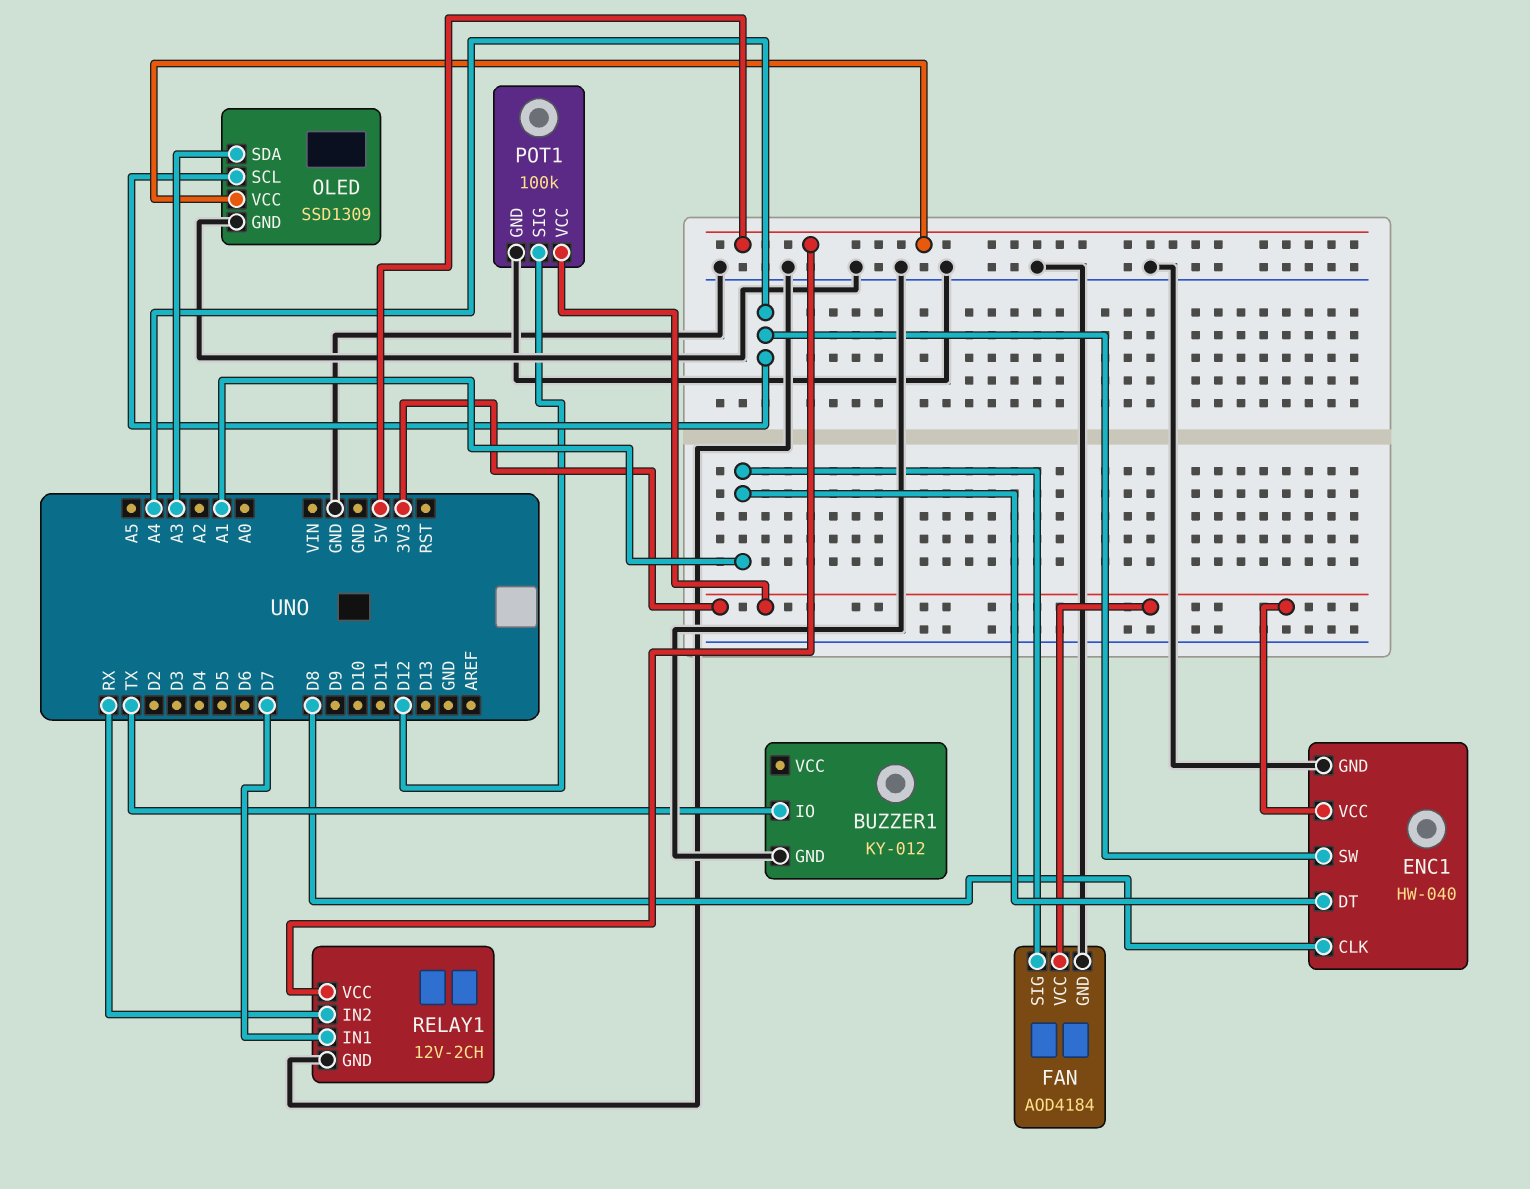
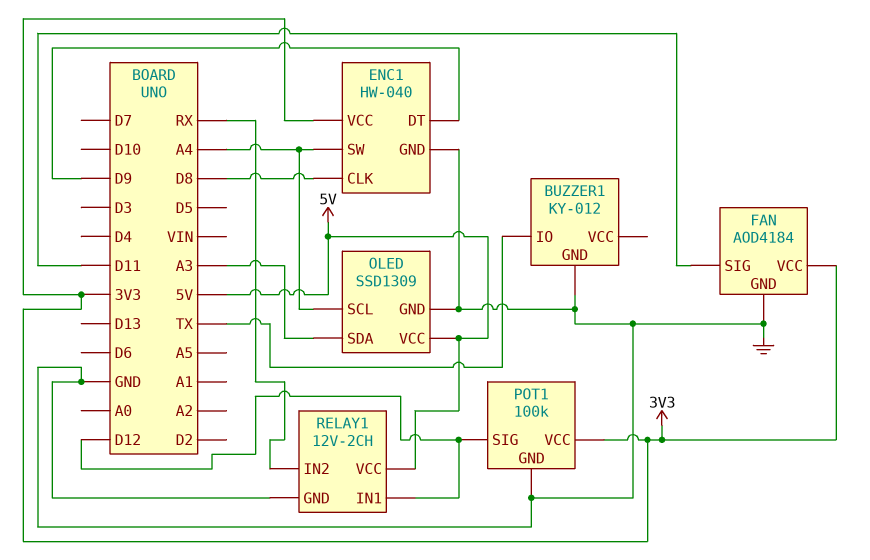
ENC1 pin DT: A1 -> D9
FAN pin SIG: A1 -> D11
RELAY1 pin IN1: D7 -> D12

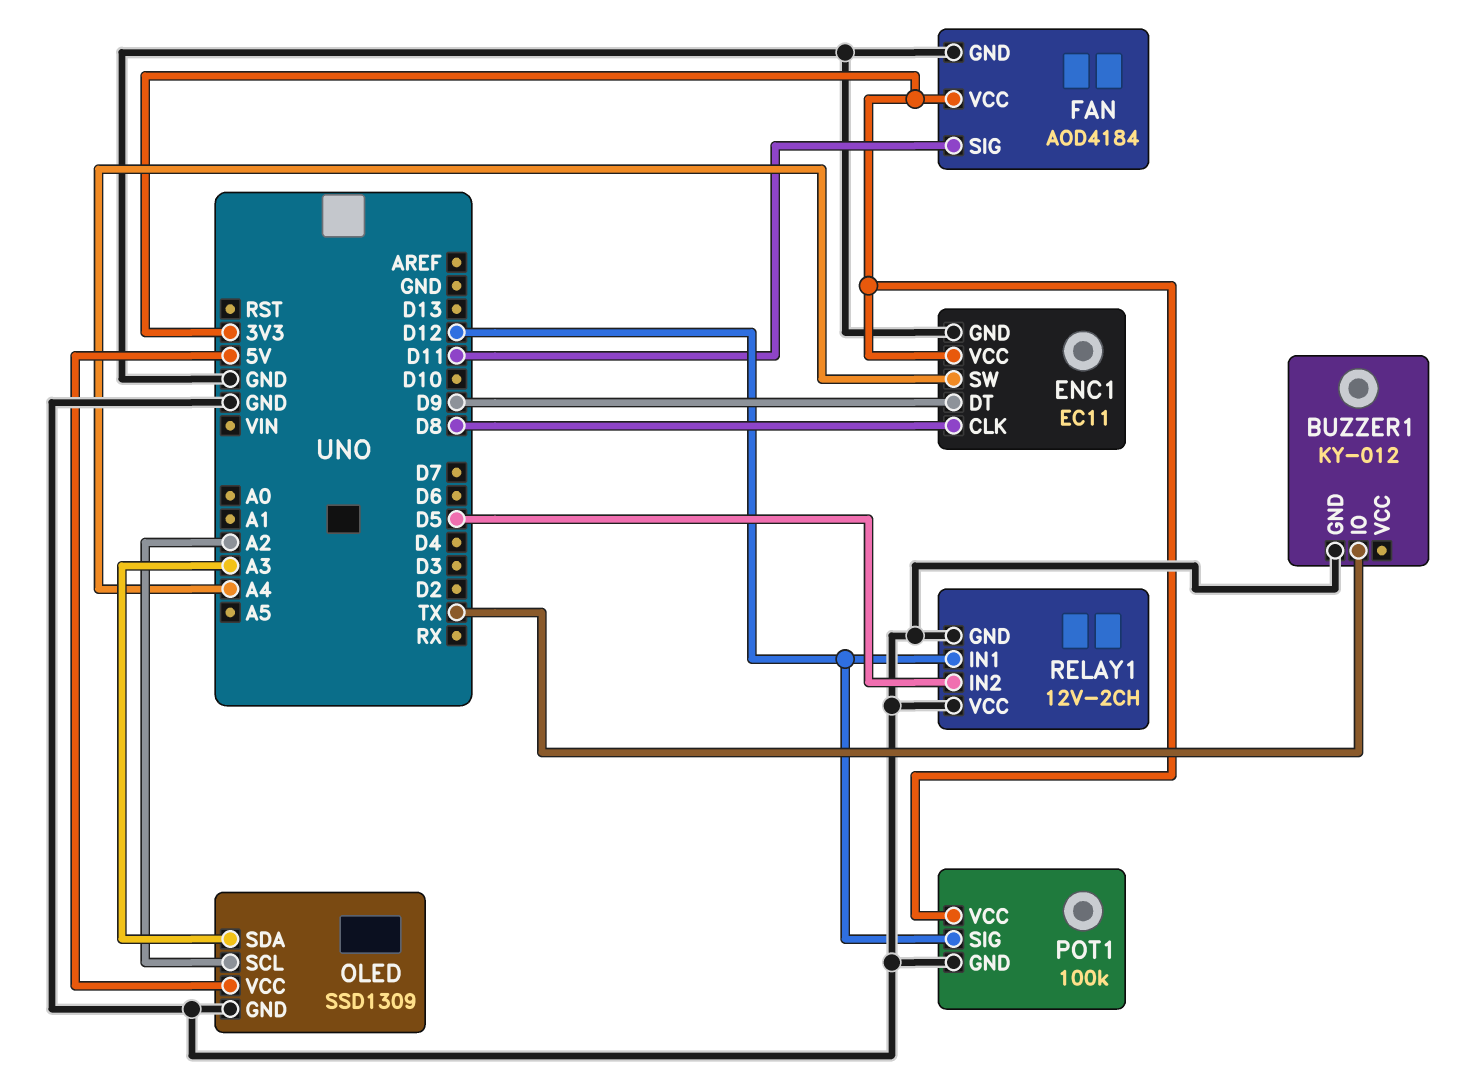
ENC1: HW-040 -> EC11
OLED pin SCL: A4 -> A2
RELAY1 pin IN2: RX -> D5
RELAY1 pin VCC: 5V -> GND

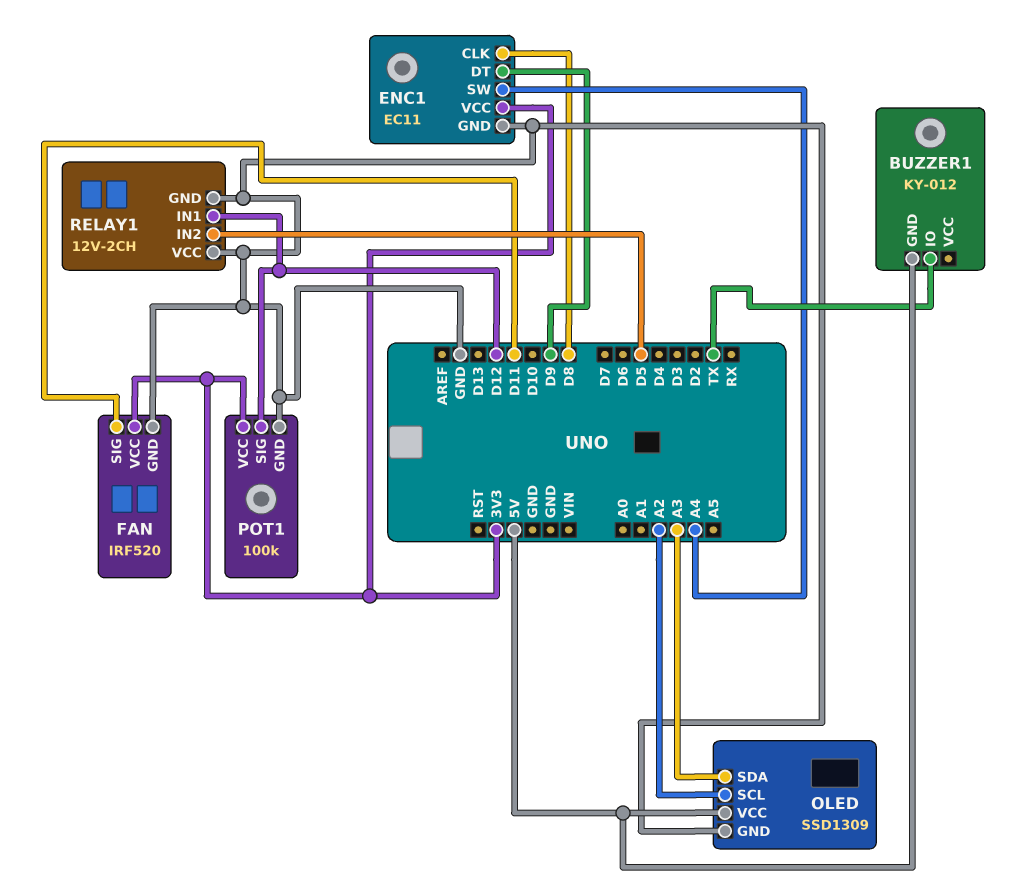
BUZZER1 pin GND: GND -> 5V
FAN: AOD4184 -> IRF520

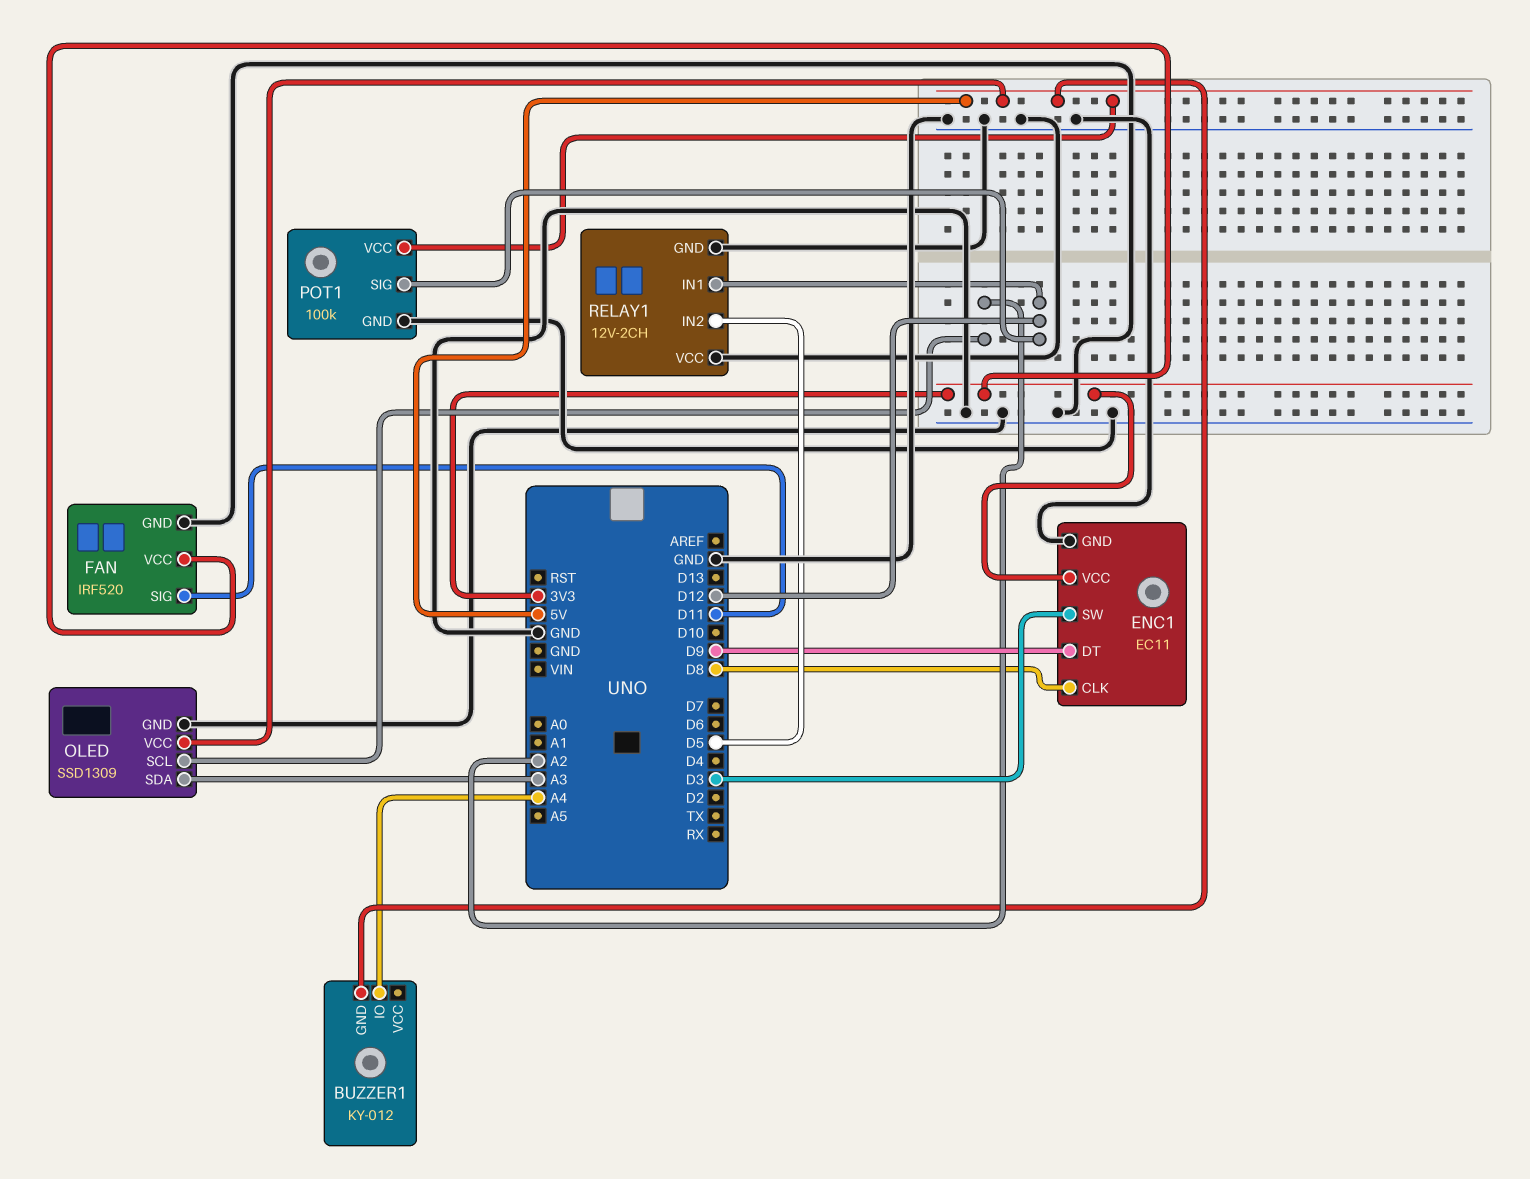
BUZZER1 pin IO: TX -> A4
ENC1 pin SW: A4 -> D3
POT1 pin VCC: 3V3 -> 5V

